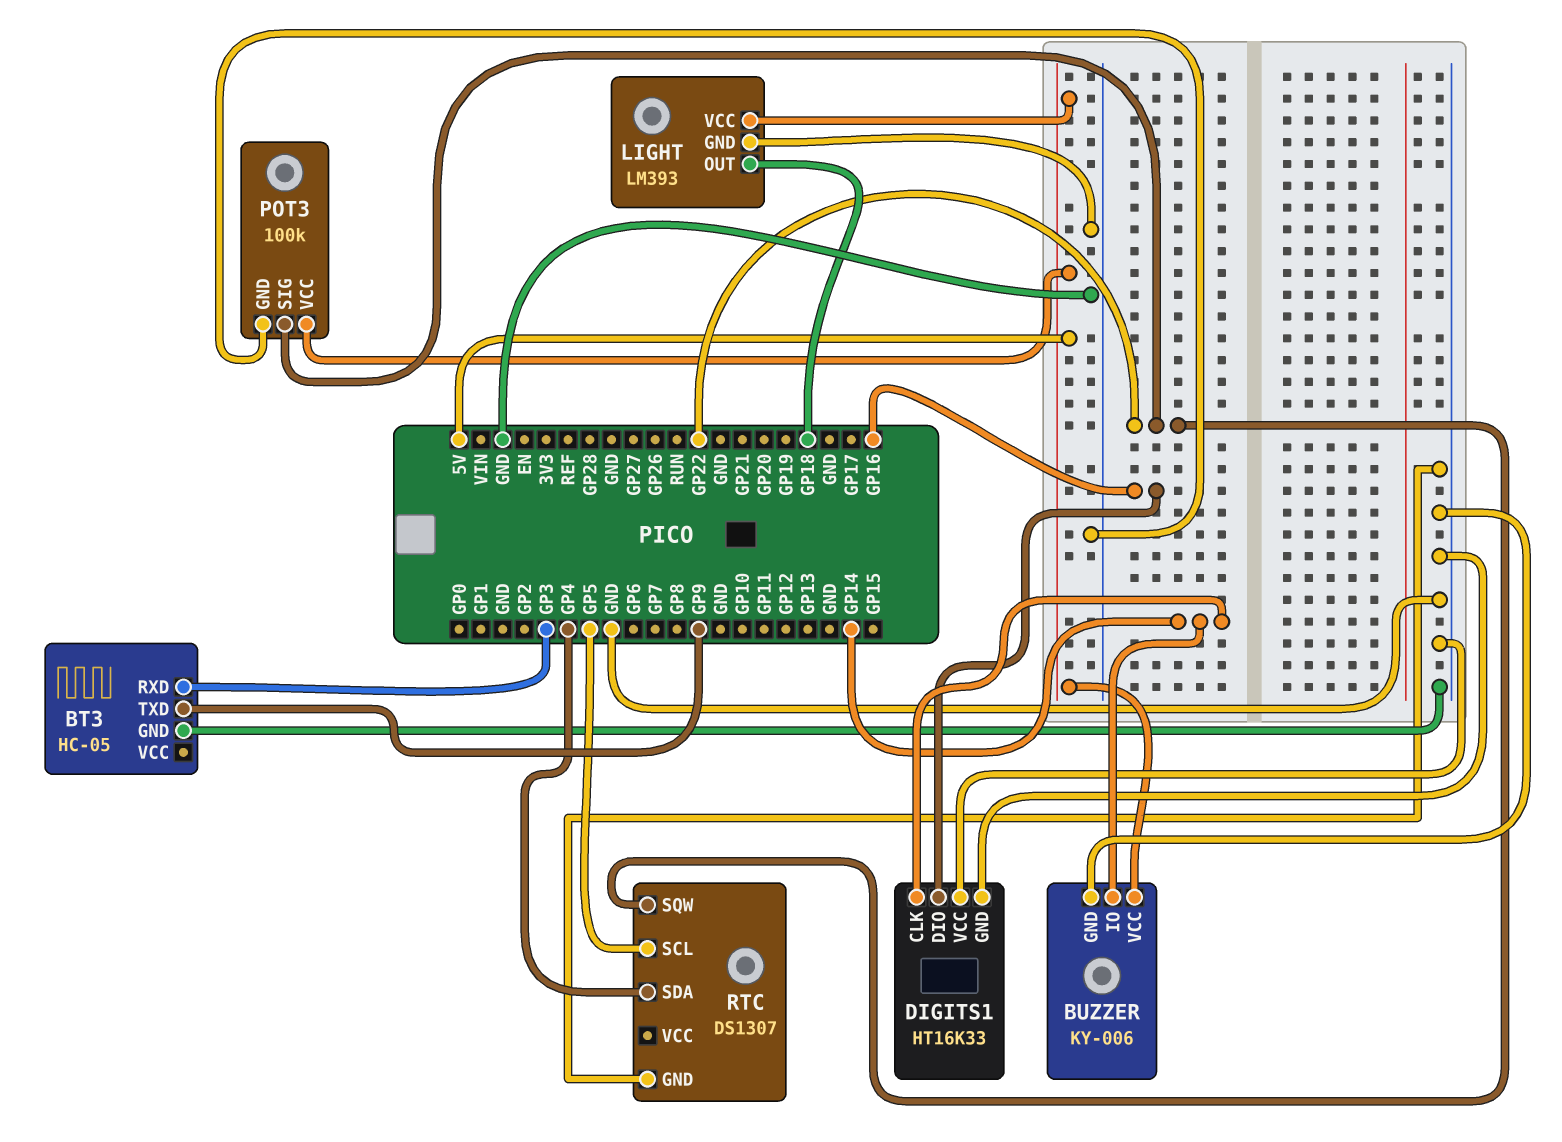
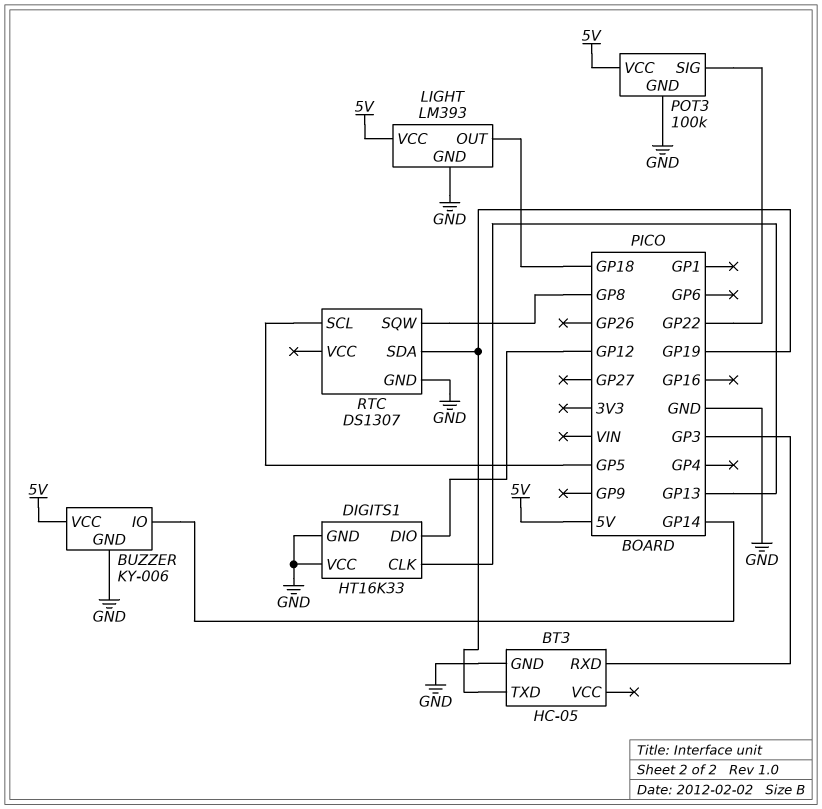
BT3 pin TXD: GP9 -> GP19
DIGITS1 pin CLK: GP14 -> GP13
DIGITS1 pin DIO: GP16 -> GP12
RTC pin SDA: GP4 -> GP19
RTC pin SQW: GP22 -> GP8

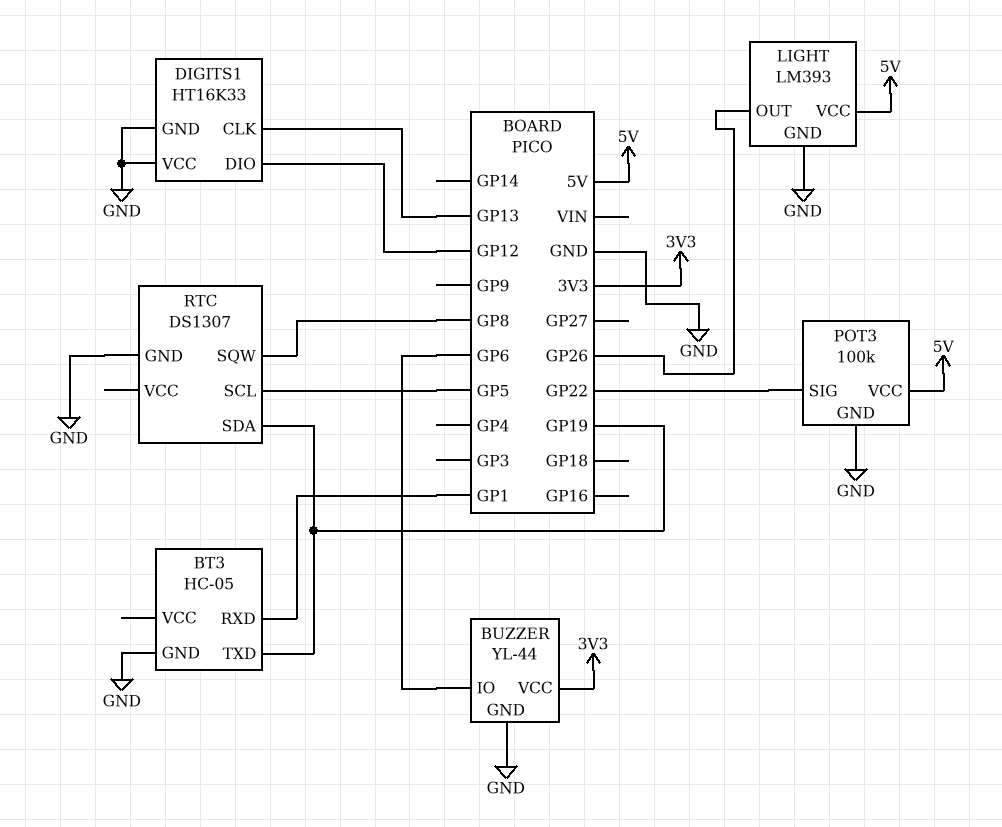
BT3 pin RXD: GP3 -> GP1
BUZZER: KY-006 -> YL-44
BUZZER pin IO: GP14 -> GP6
BUZZER pin VCC: 5V -> 3V3
LIGHT pin OUT: GP18 -> GP26

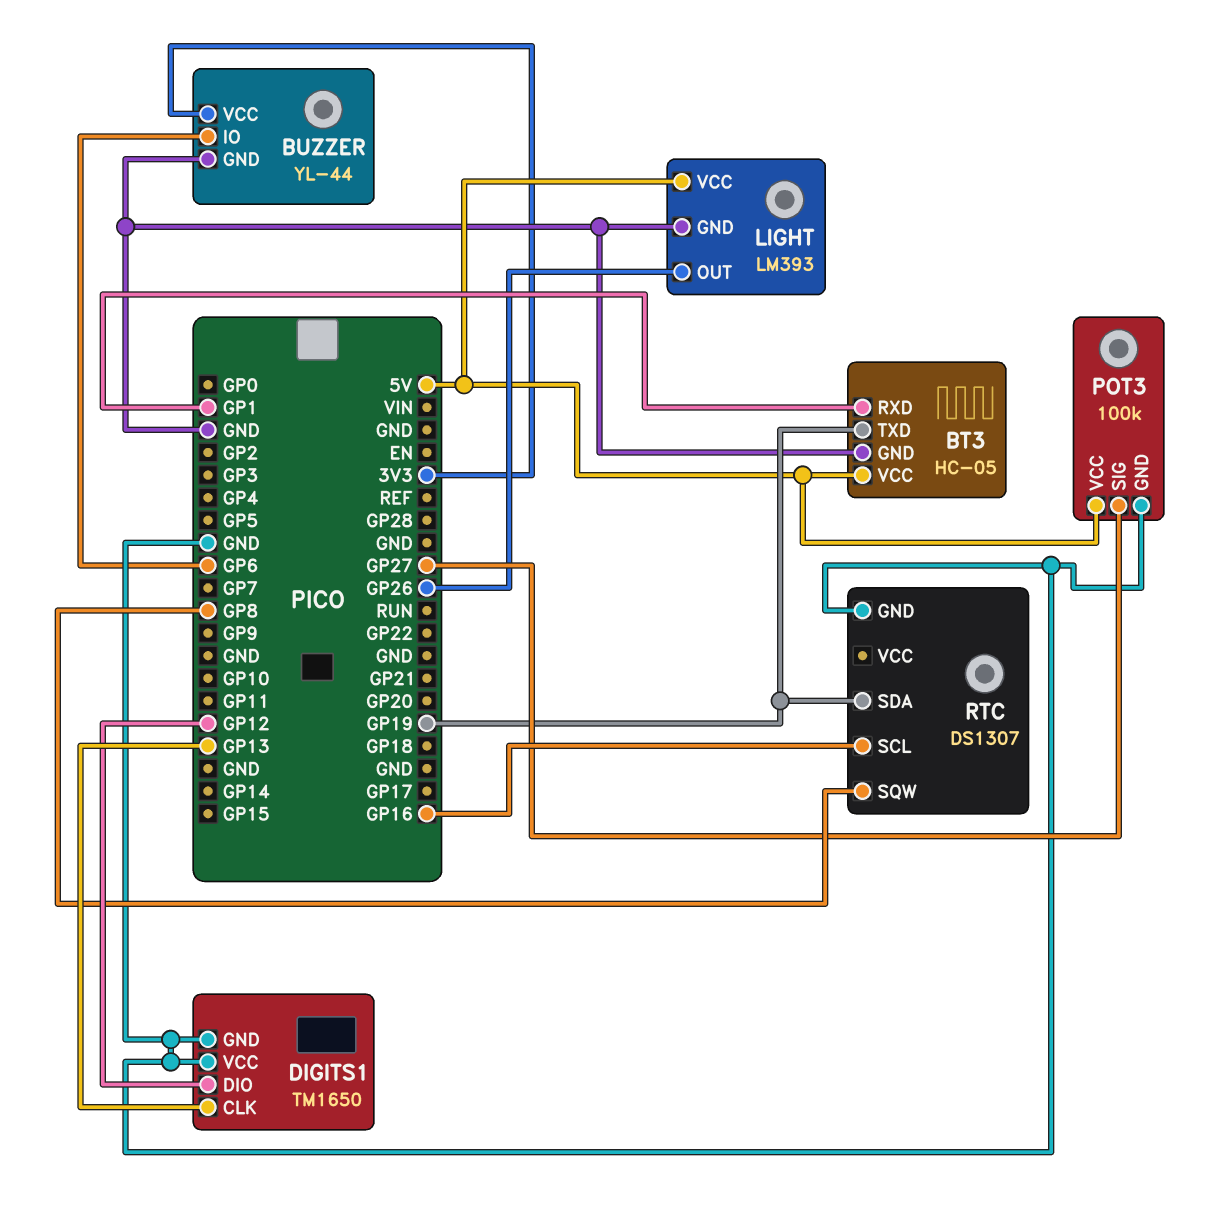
BT3 pin VCC: none -> 5V
DIGITS1: HT16K33 -> TM1650
POT3 pin SIG: GP22 -> GP27
RTC pin SCL: GP5 -> GP16

